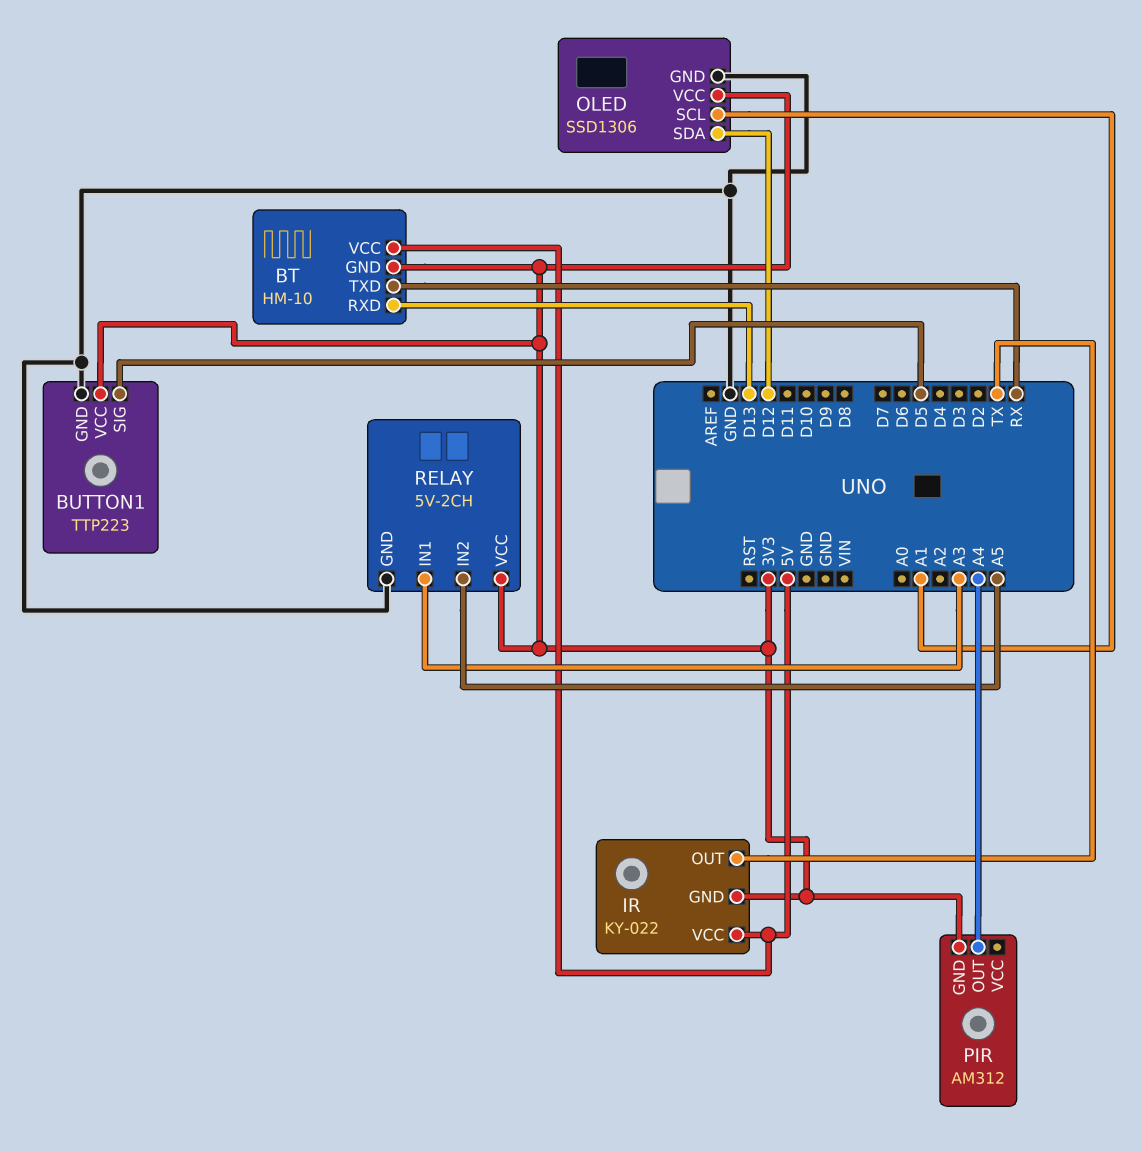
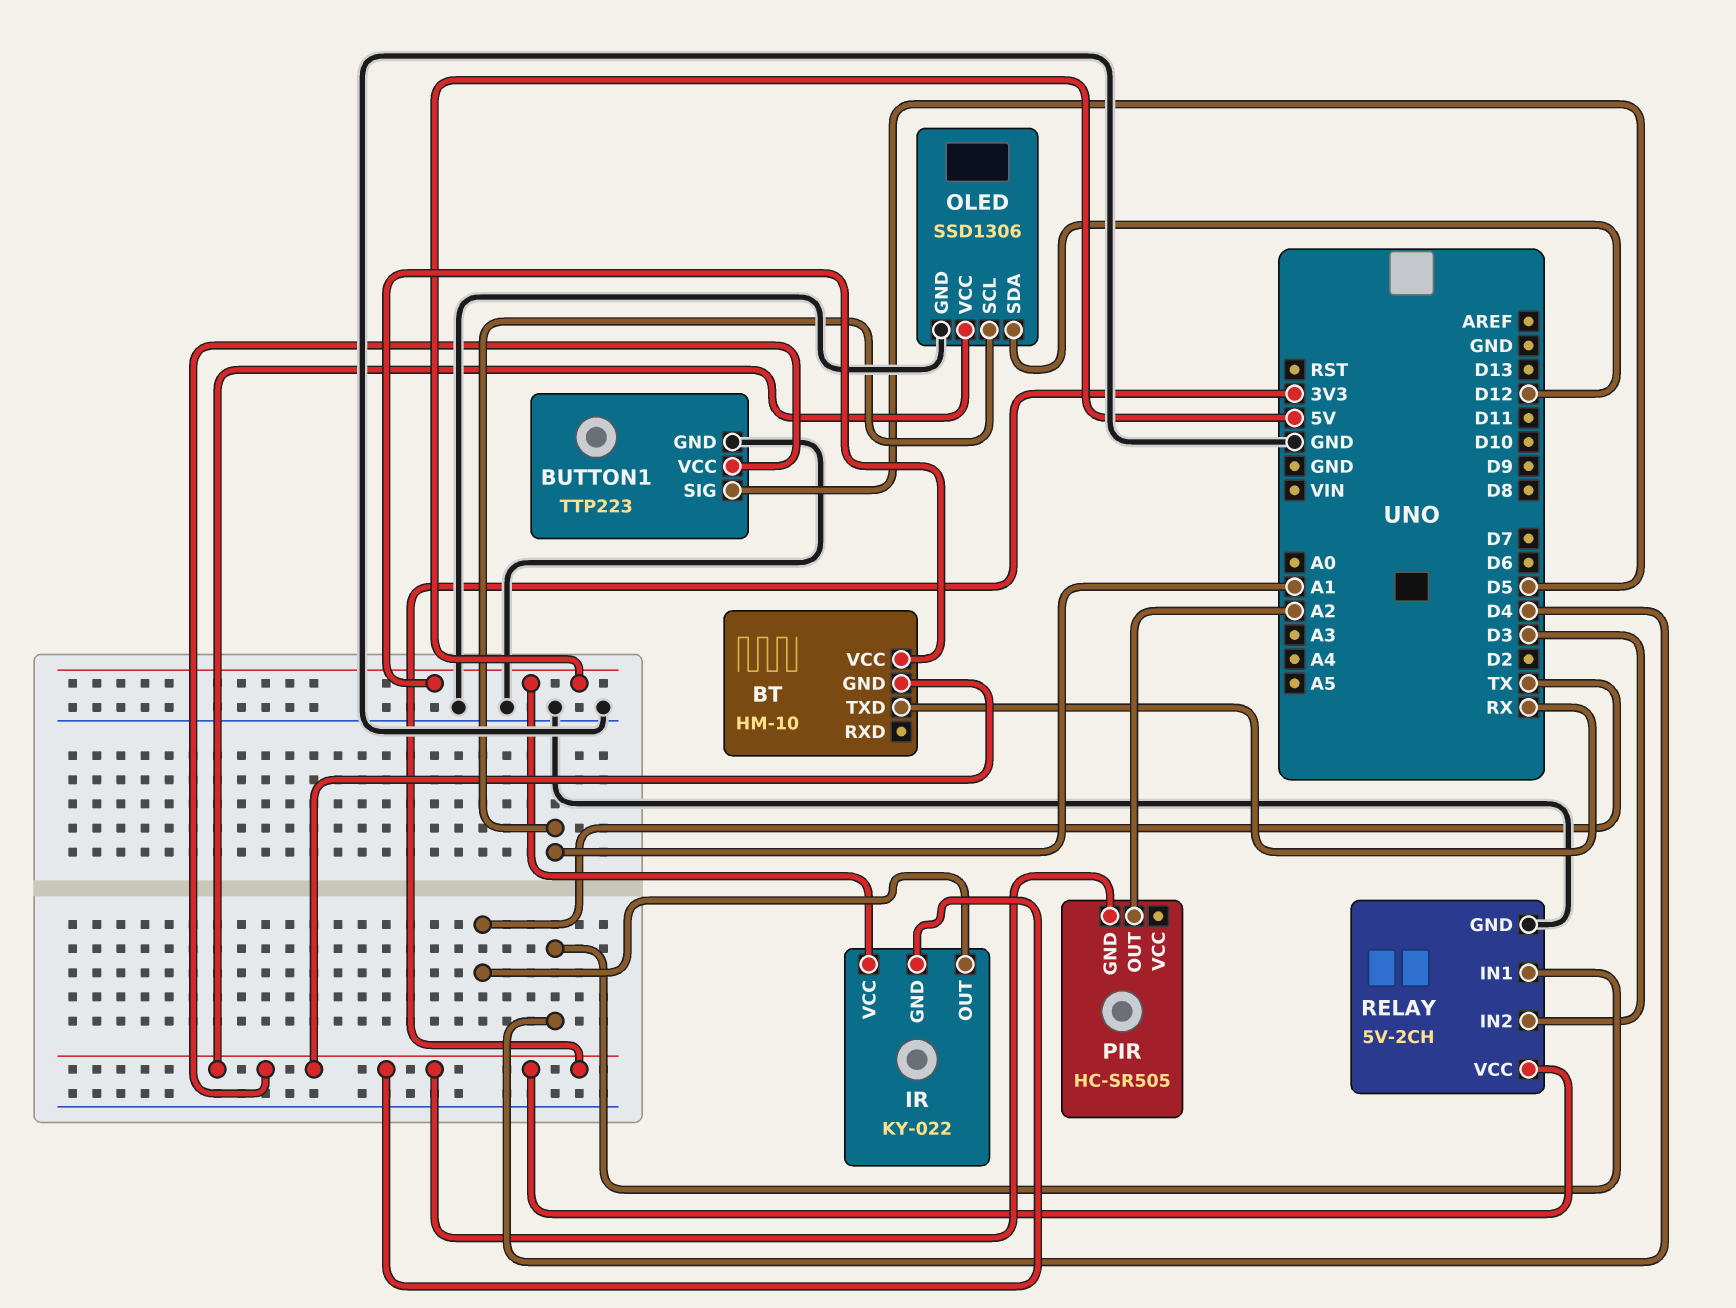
BT pin RXD: D13 -> none
PIR: AM312 -> HC-SR505
PIR pin OUT: A4 -> A2
RELAY pin IN1: A3 -> D4
RELAY pin IN2: A5 -> D3

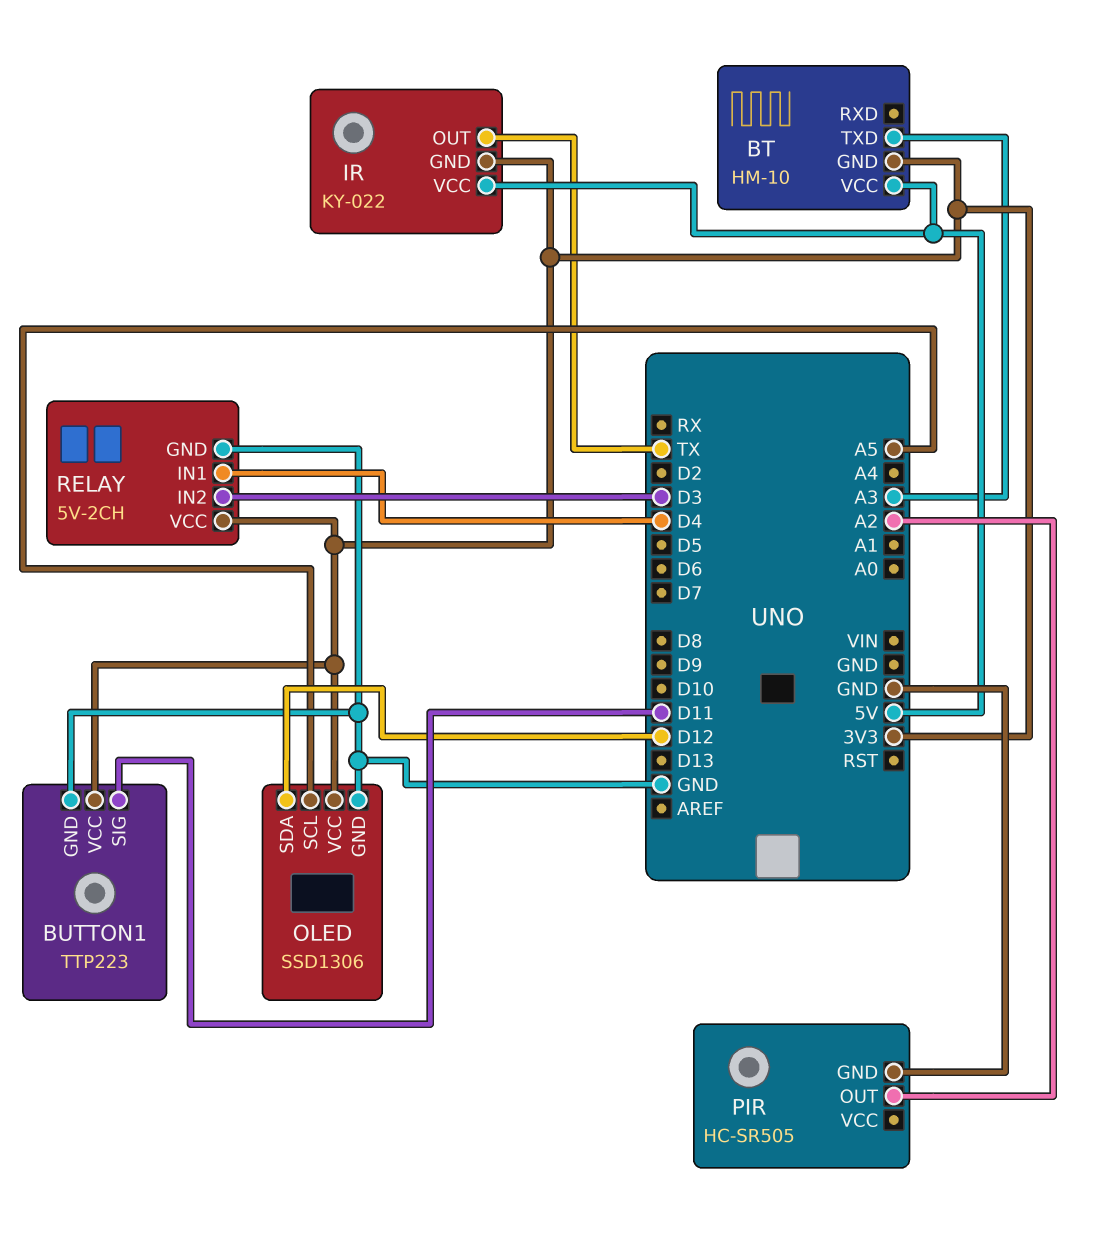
BT pin TXD: RX -> A3
BUTTON1 pin SIG: D5 -> D11
OLED pin SCL: A1 -> A5
PIR pin GND: 3V3 -> GND

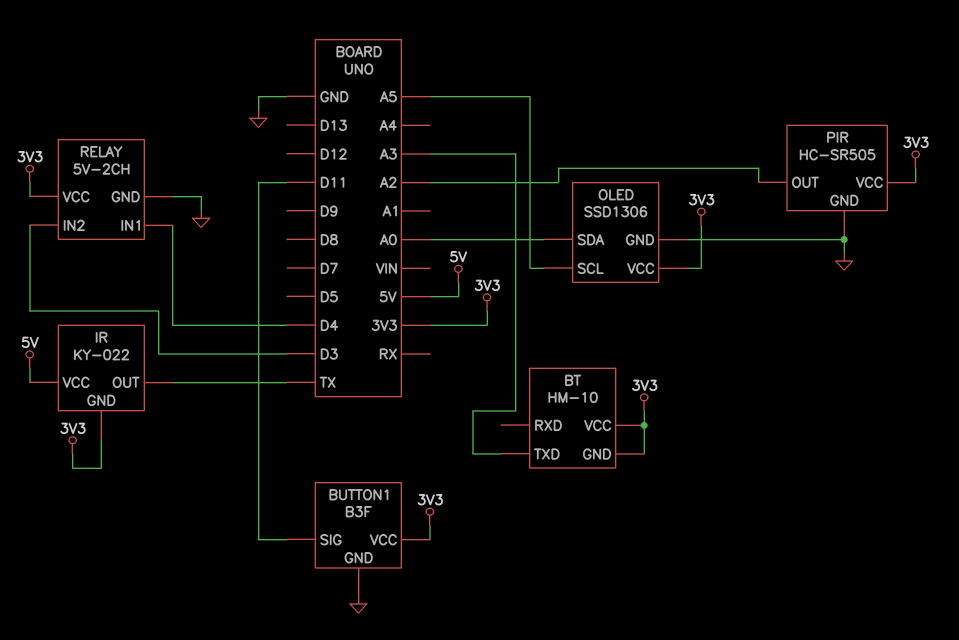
BT pin VCC: 5V -> 3V3
BUTTON1: TTP223 -> B3F
OLED pin SDA: D12 -> A0
PIR pin VCC: none -> 3V3

